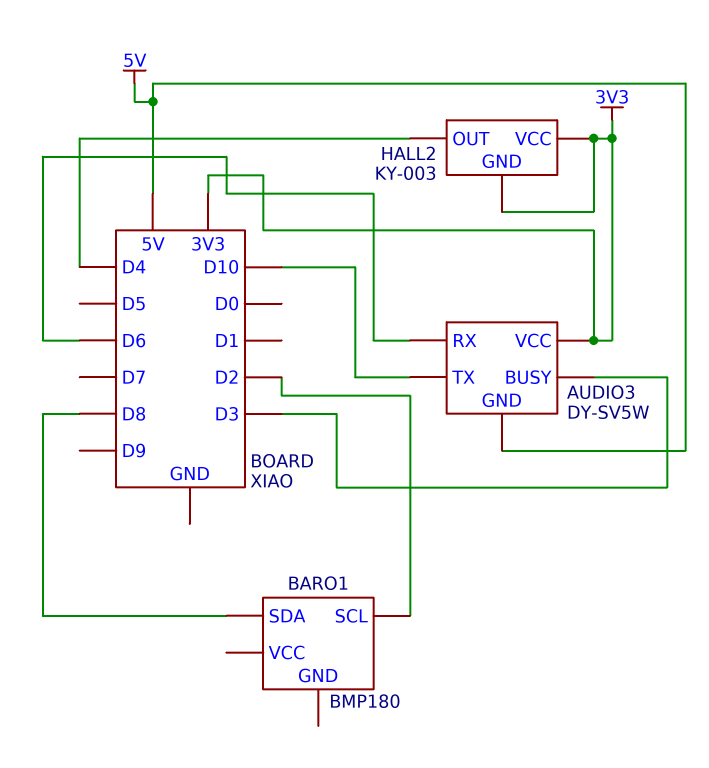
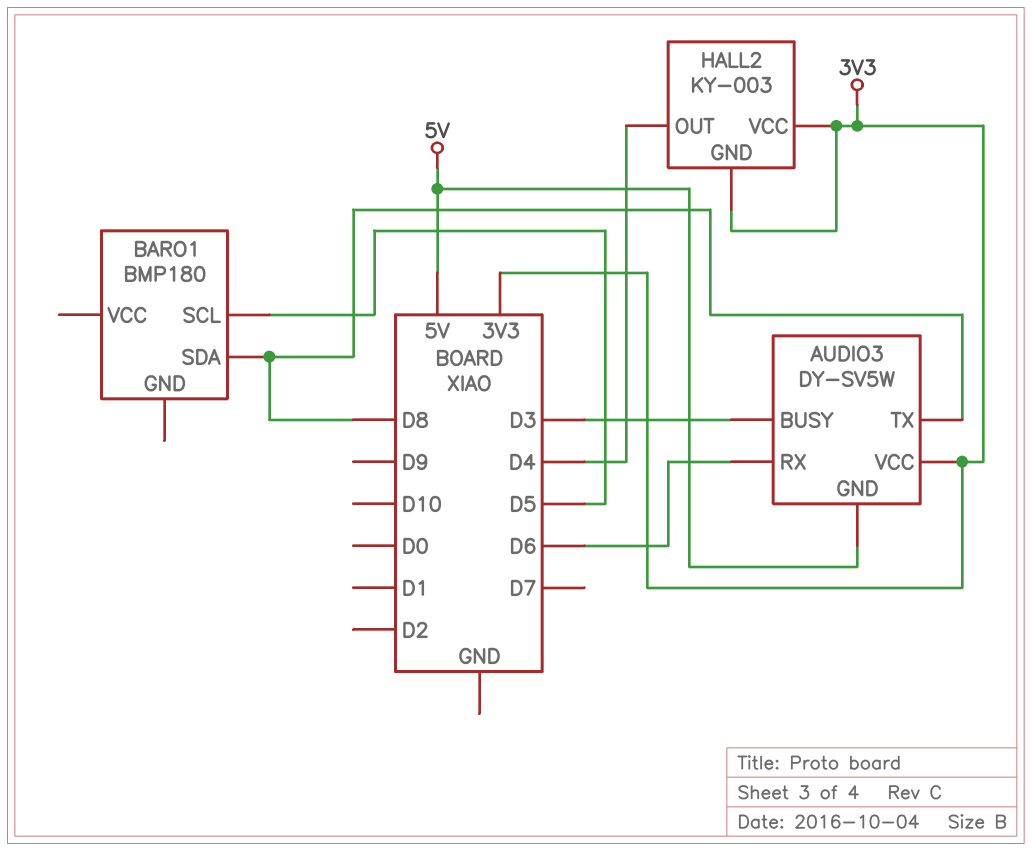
AUDIO3 pin TX: D10 -> D8
BARO1 pin SCL: D2 -> D5

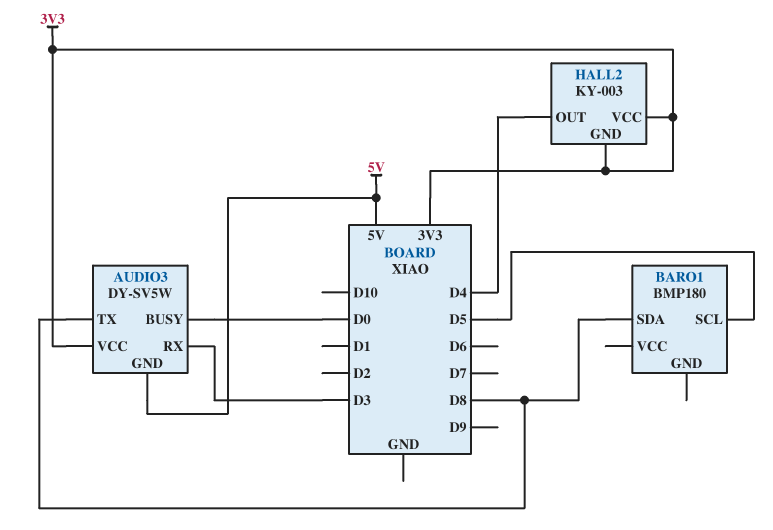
AUDIO3 pin BUSY: D3 -> D0
AUDIO3 pin RX: D6 -> D3

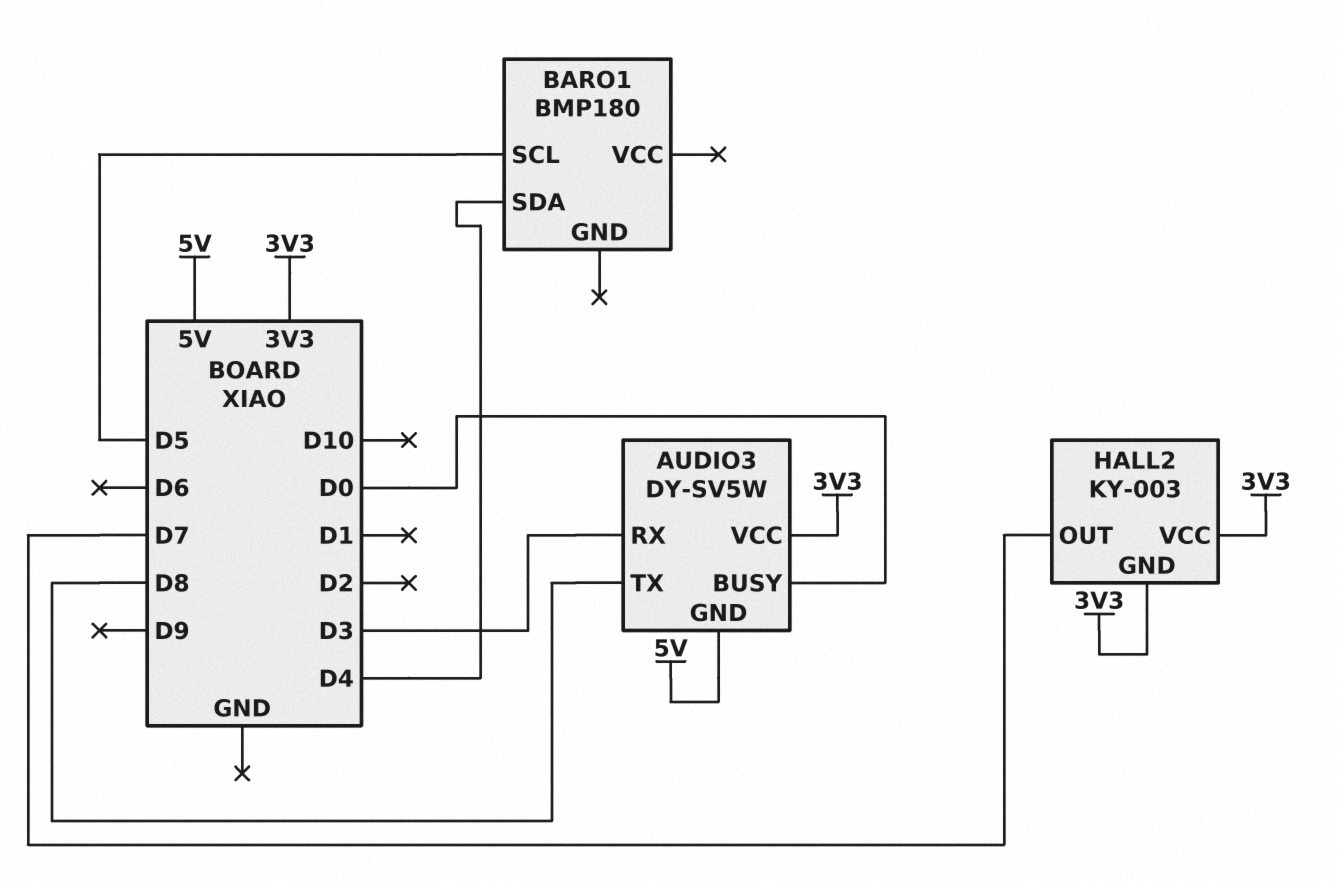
BARO1 pin SDA: D8 -> D4
HALL2 pin OUT: D4 -> D7

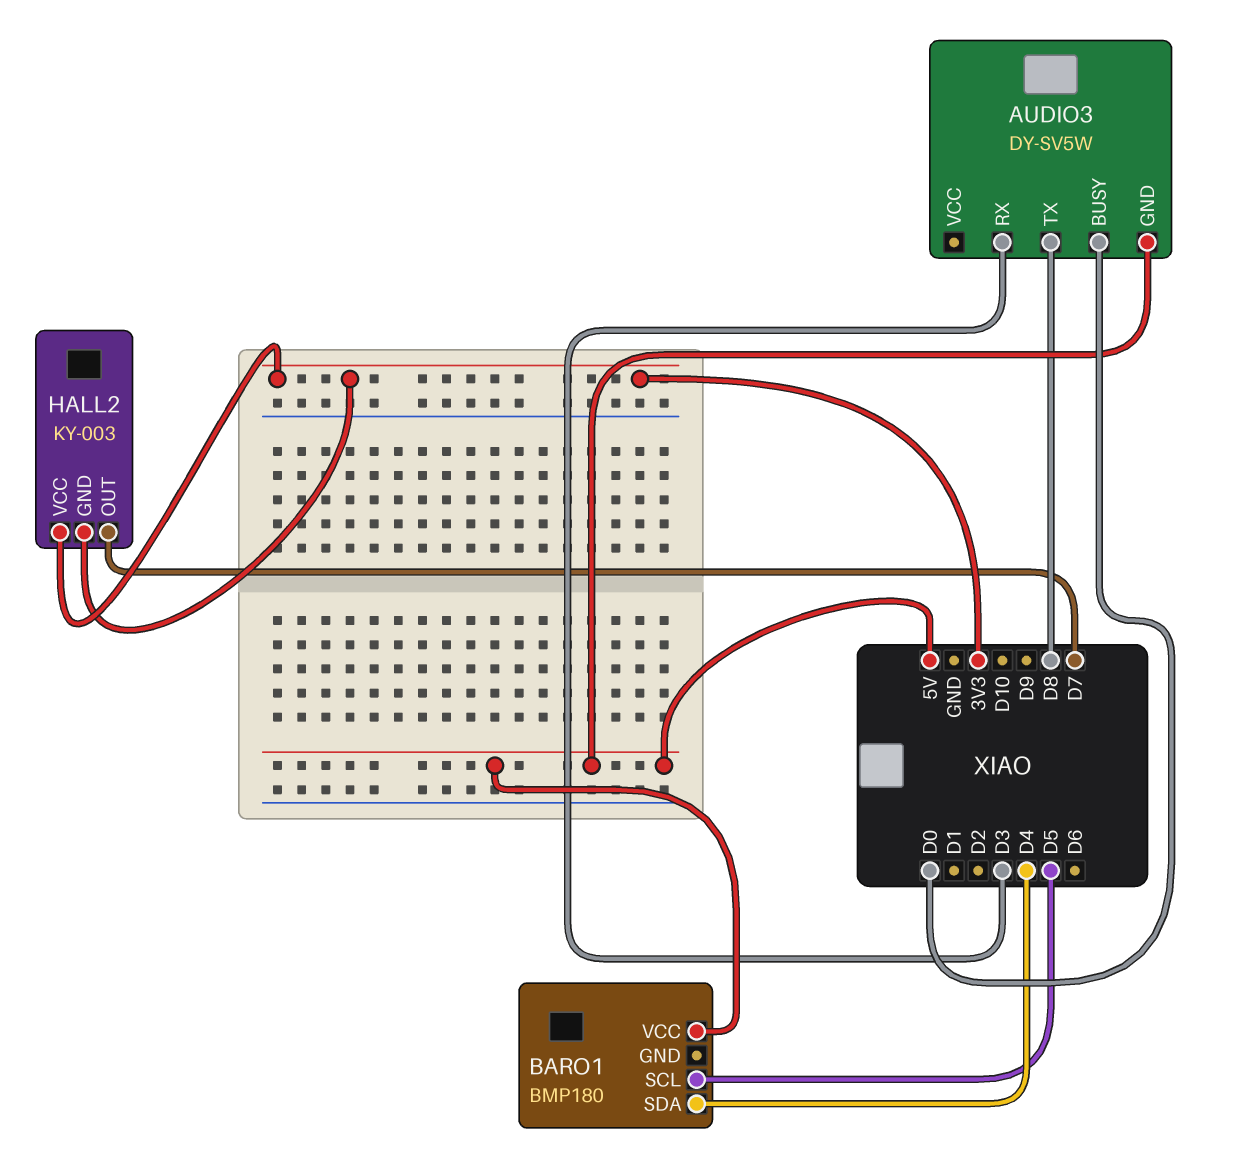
AUDIO3 pin VCC: 3V3 -> none
BARO1 pin VCC: none -> 5V

